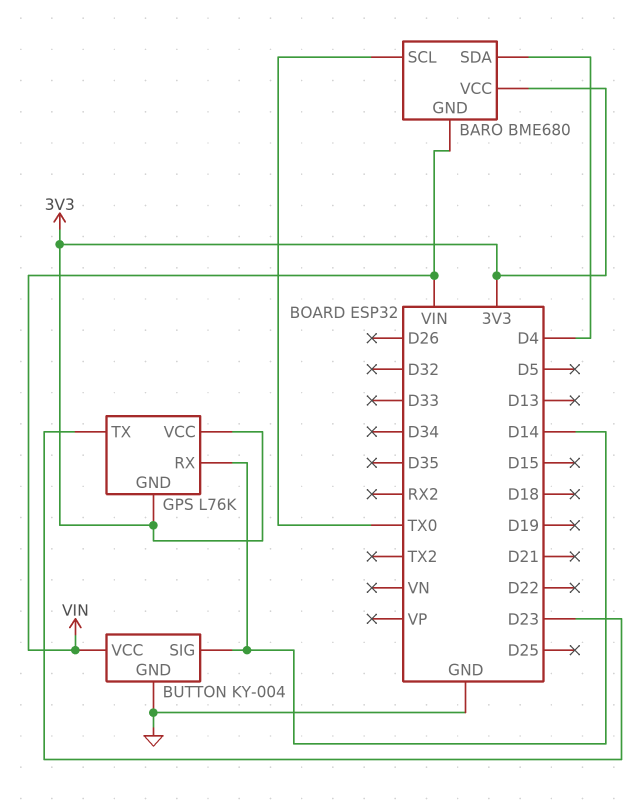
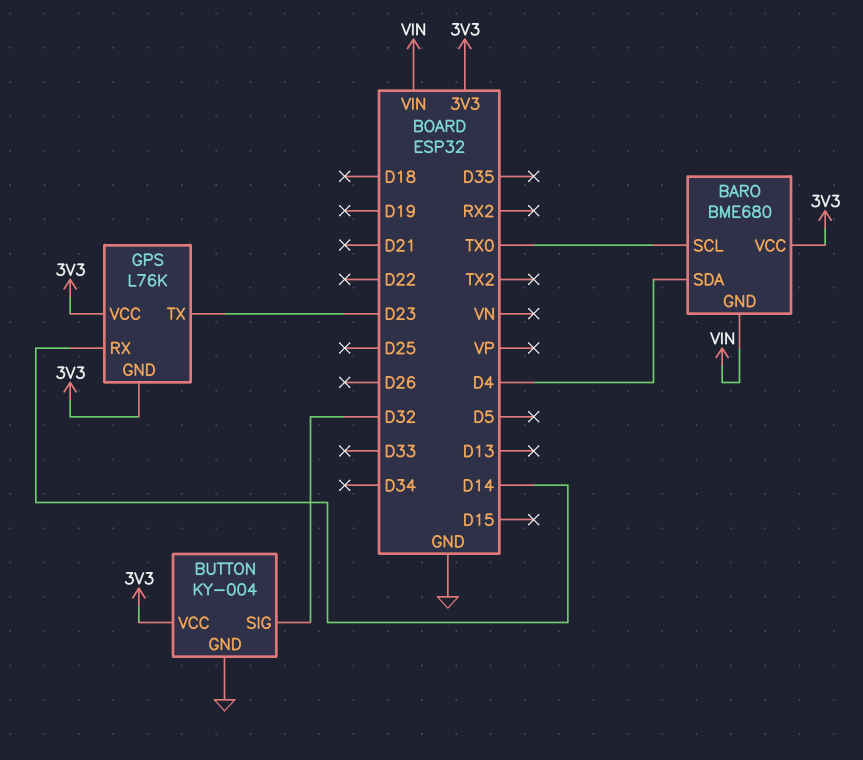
BUTTON pin SIG: D14 -> D32
BUTTON pin VCC: VIN -> 3V3

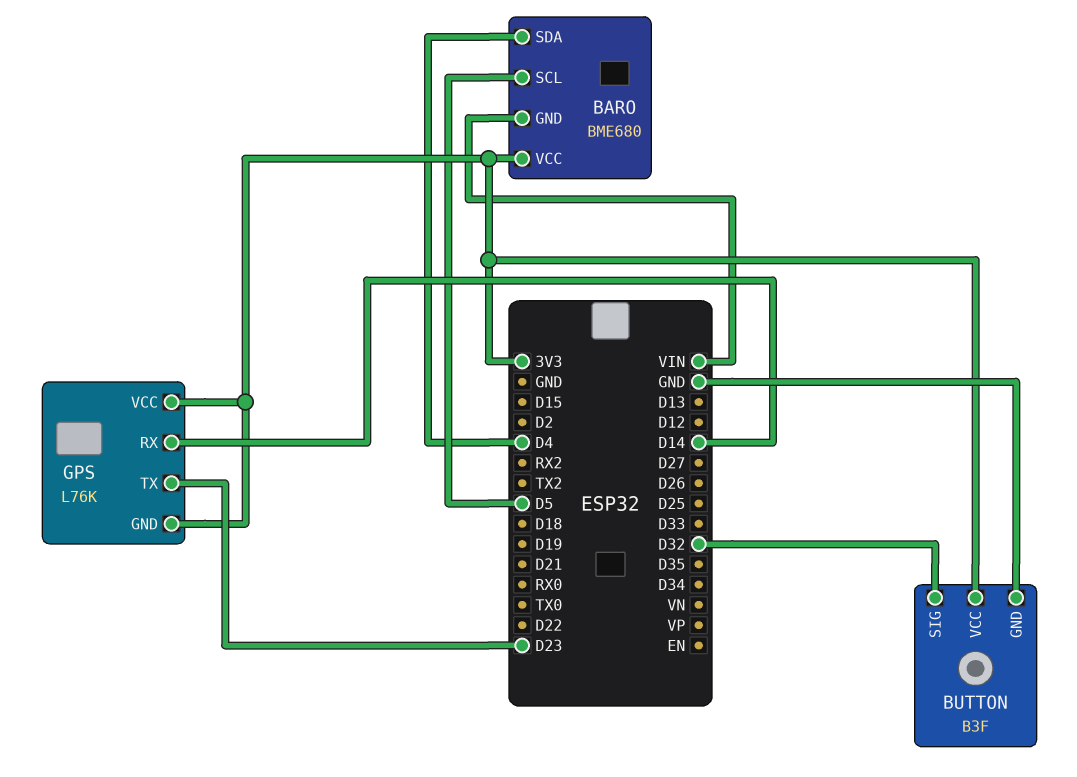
BARO pin SCL: TX0 -> D5
BUTTON: KY-004 -> B3F

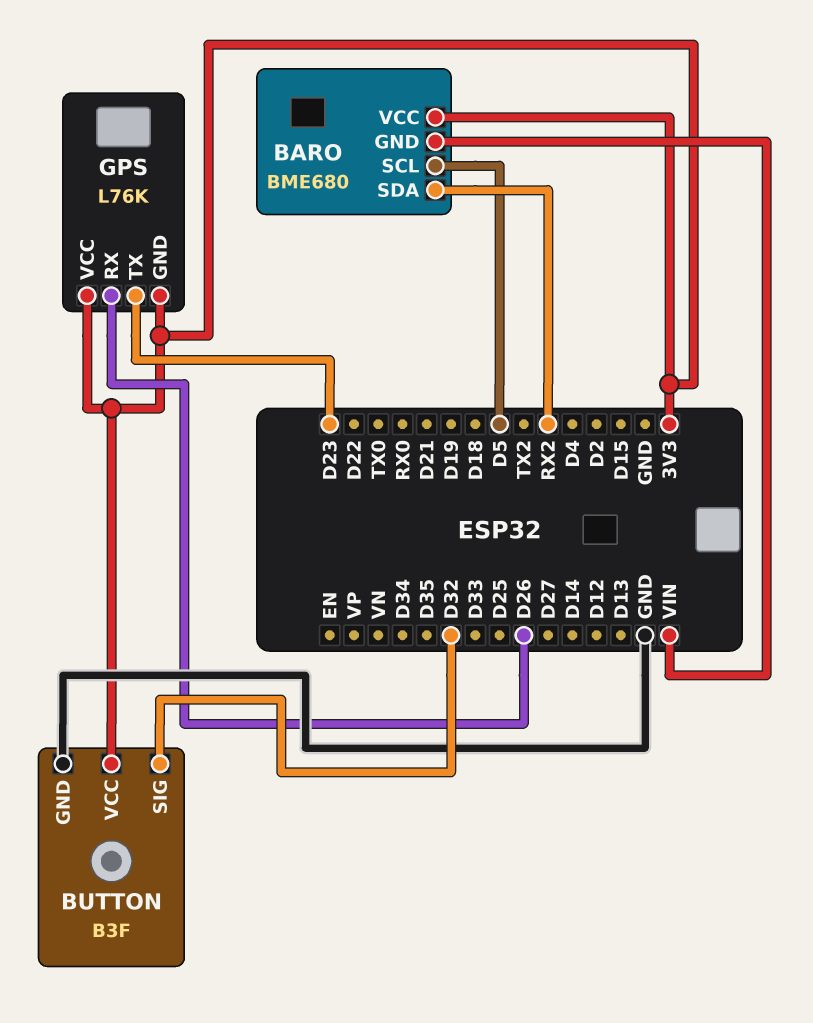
BARO pin SDA: D4 -> RX2
GPS pin RX: D14 -> D26

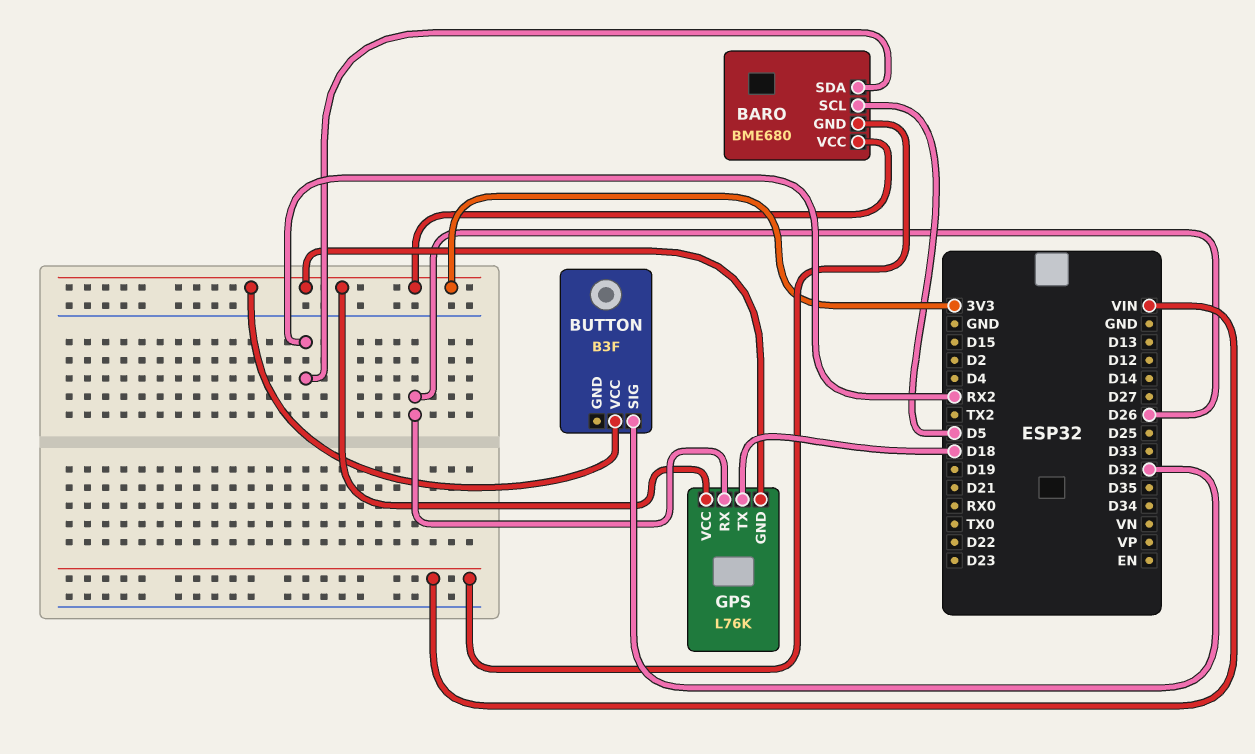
BUTTON pin GND: GND -> none
GPS pin TX: D23 -> D18

